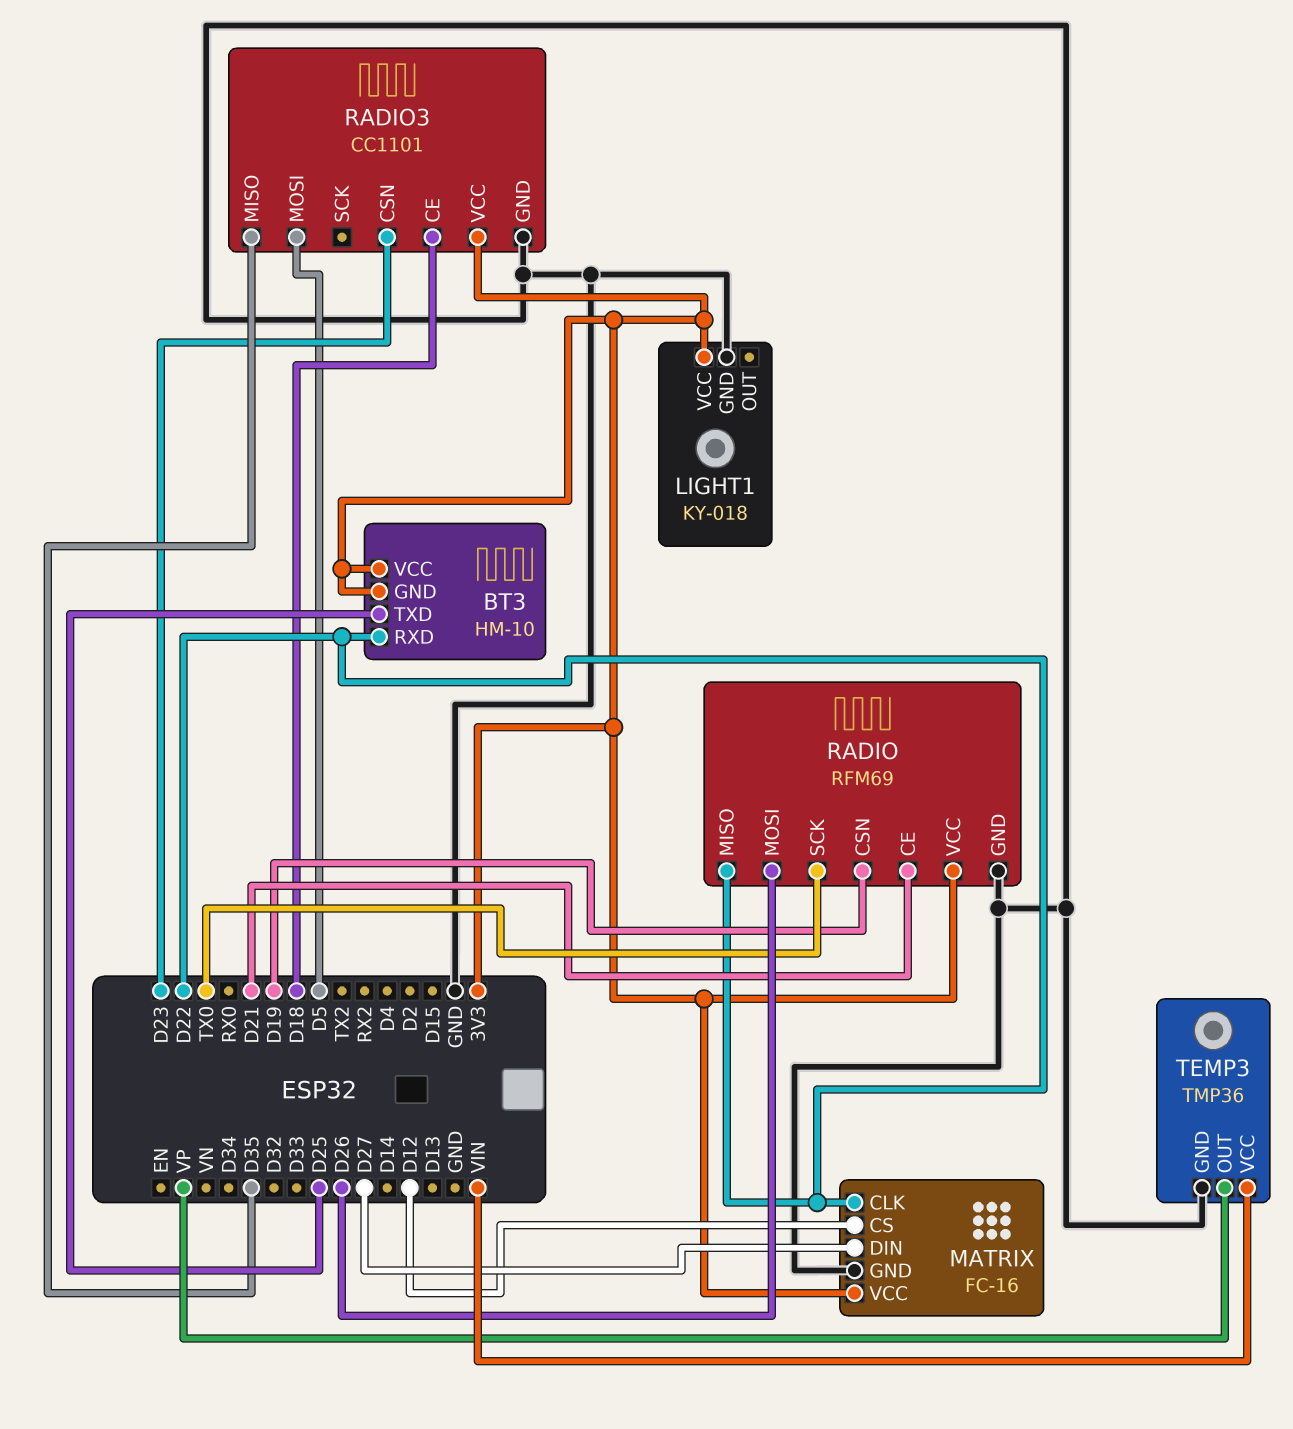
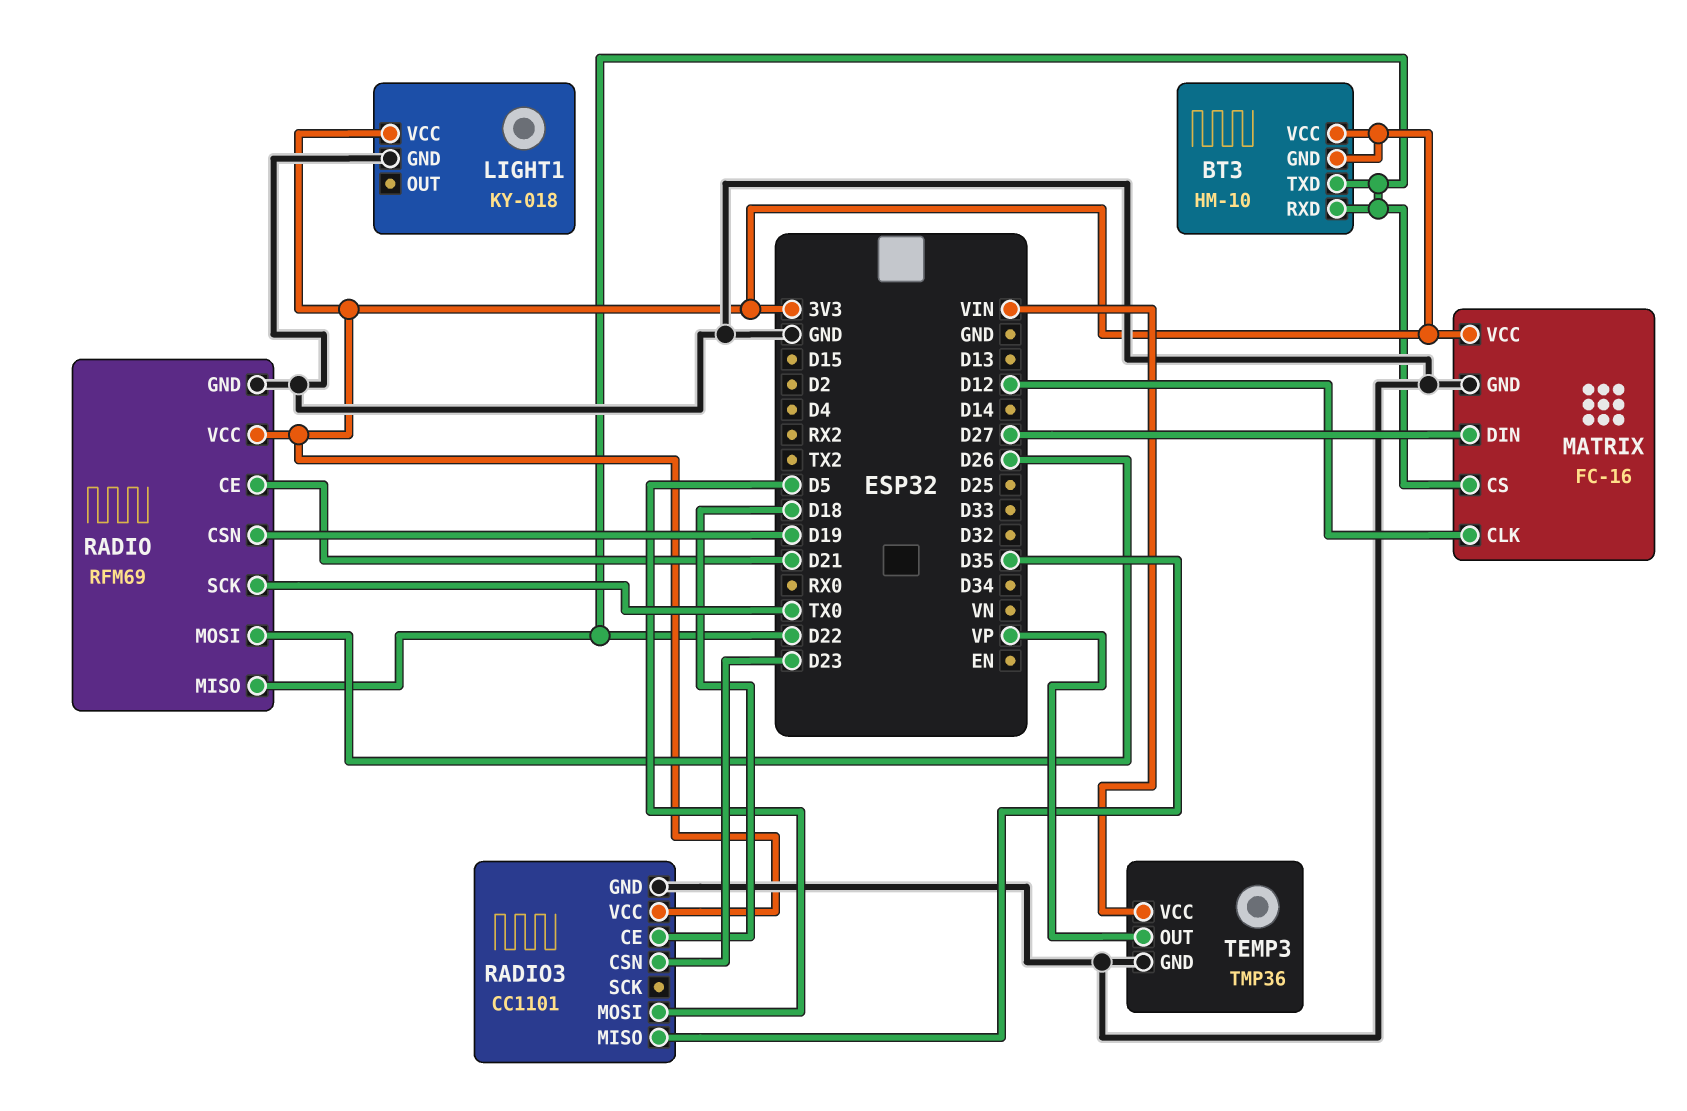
BT3 pin TXD: D25 -> D22
MATRIX pin CLK: D22 -> D12
MATRIX pin CS: D12 -> D22

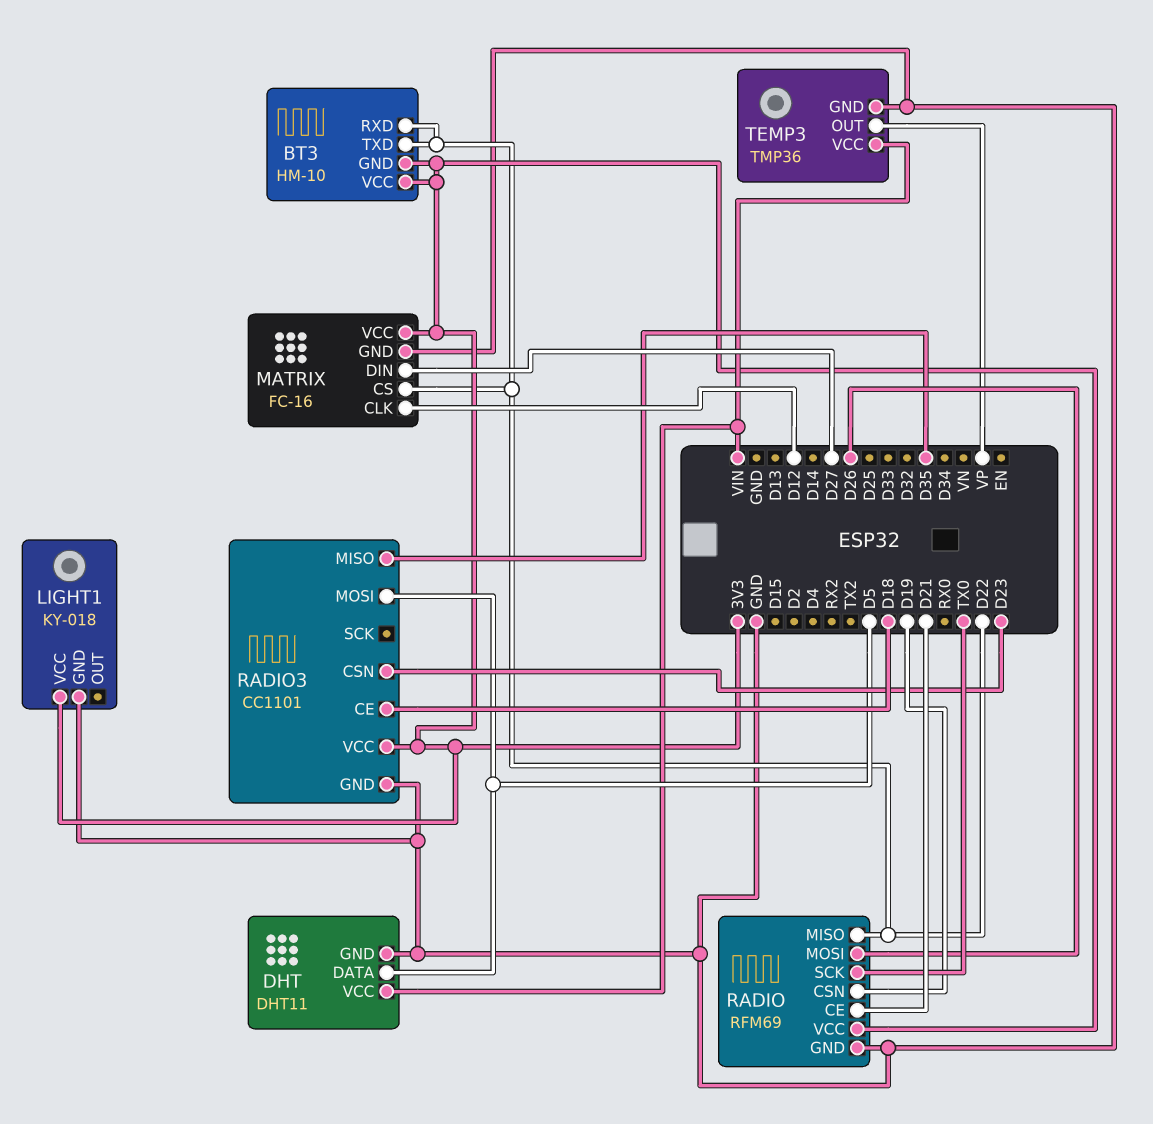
DHT: none -> DHT11
DHT pin DATA: none -> D5
DHT pin GND: none -> GND
DHT pin VCC: none -> VIN

